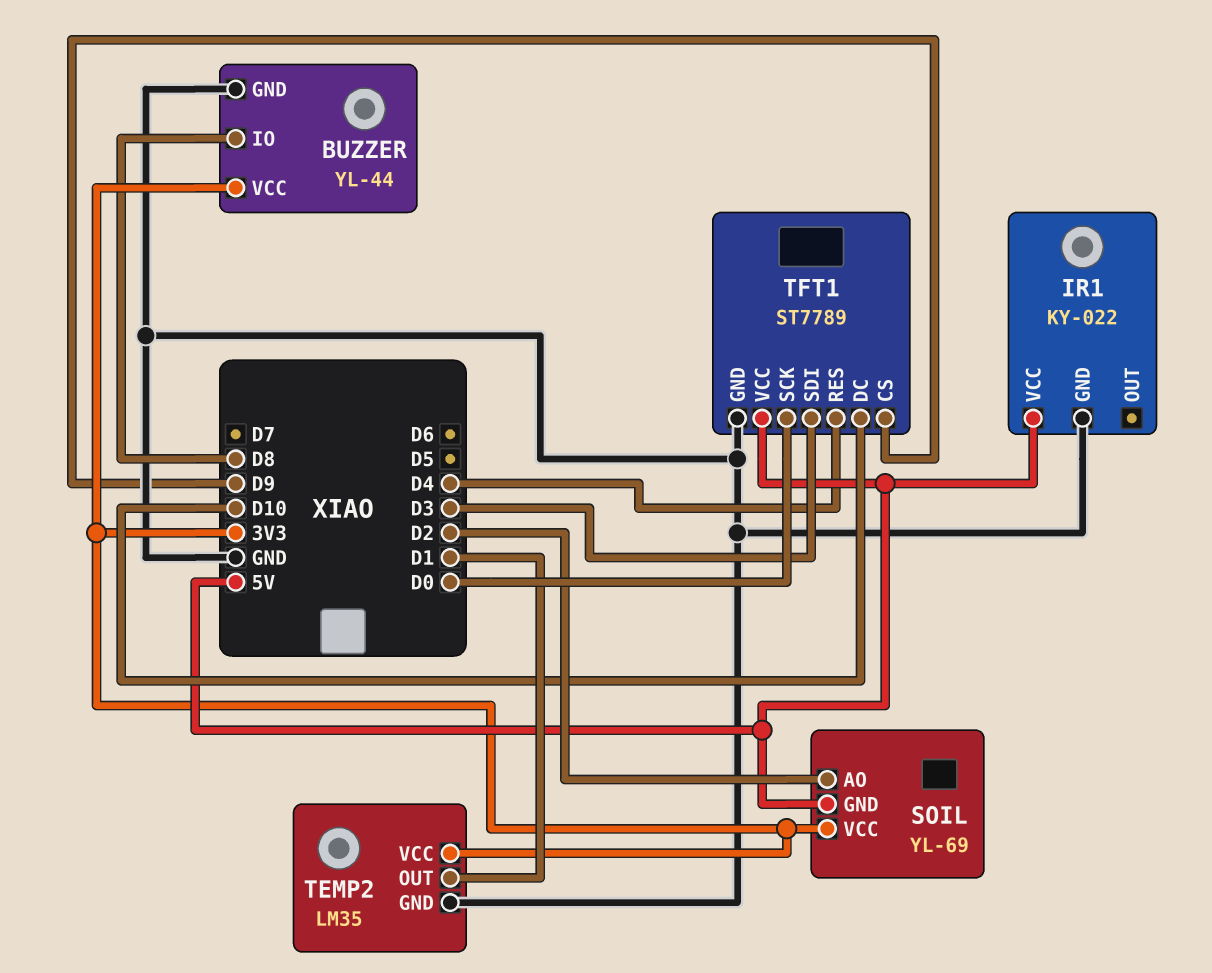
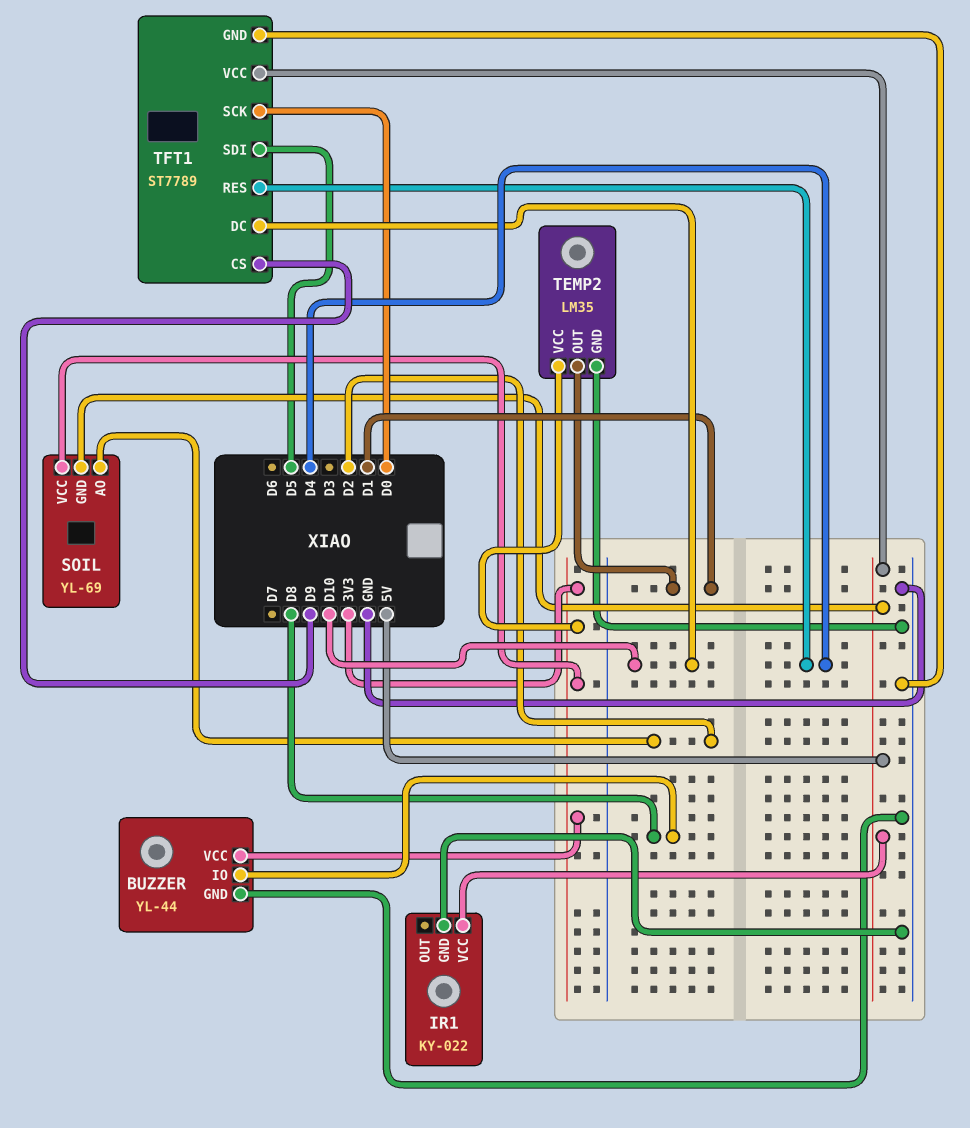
TFT1 pin SDI: D3 -> D5

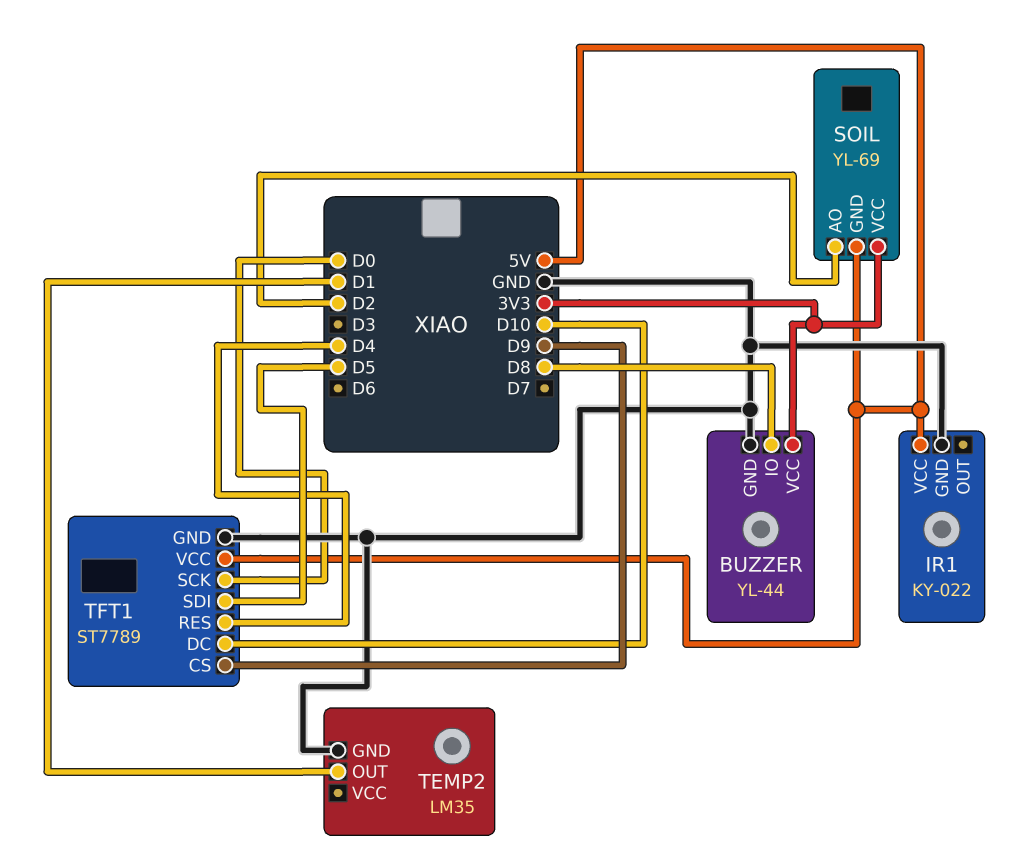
TEMP2 pin VCC: 3V3 -> none

